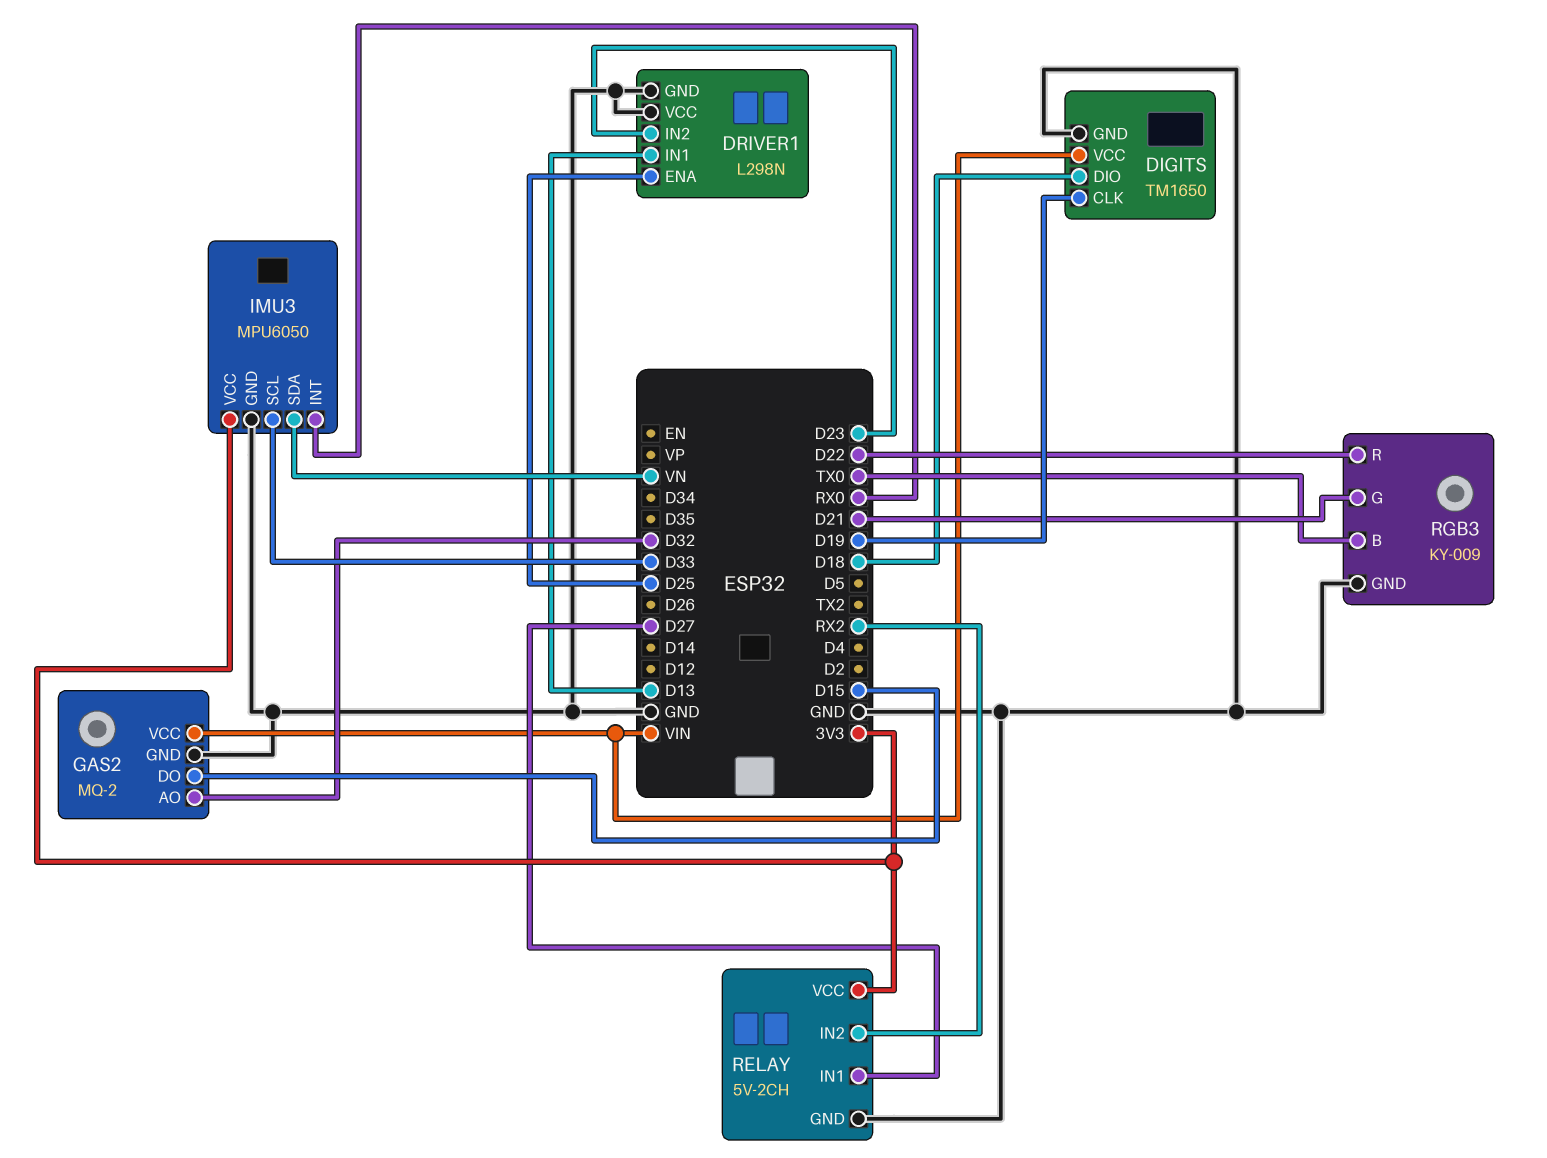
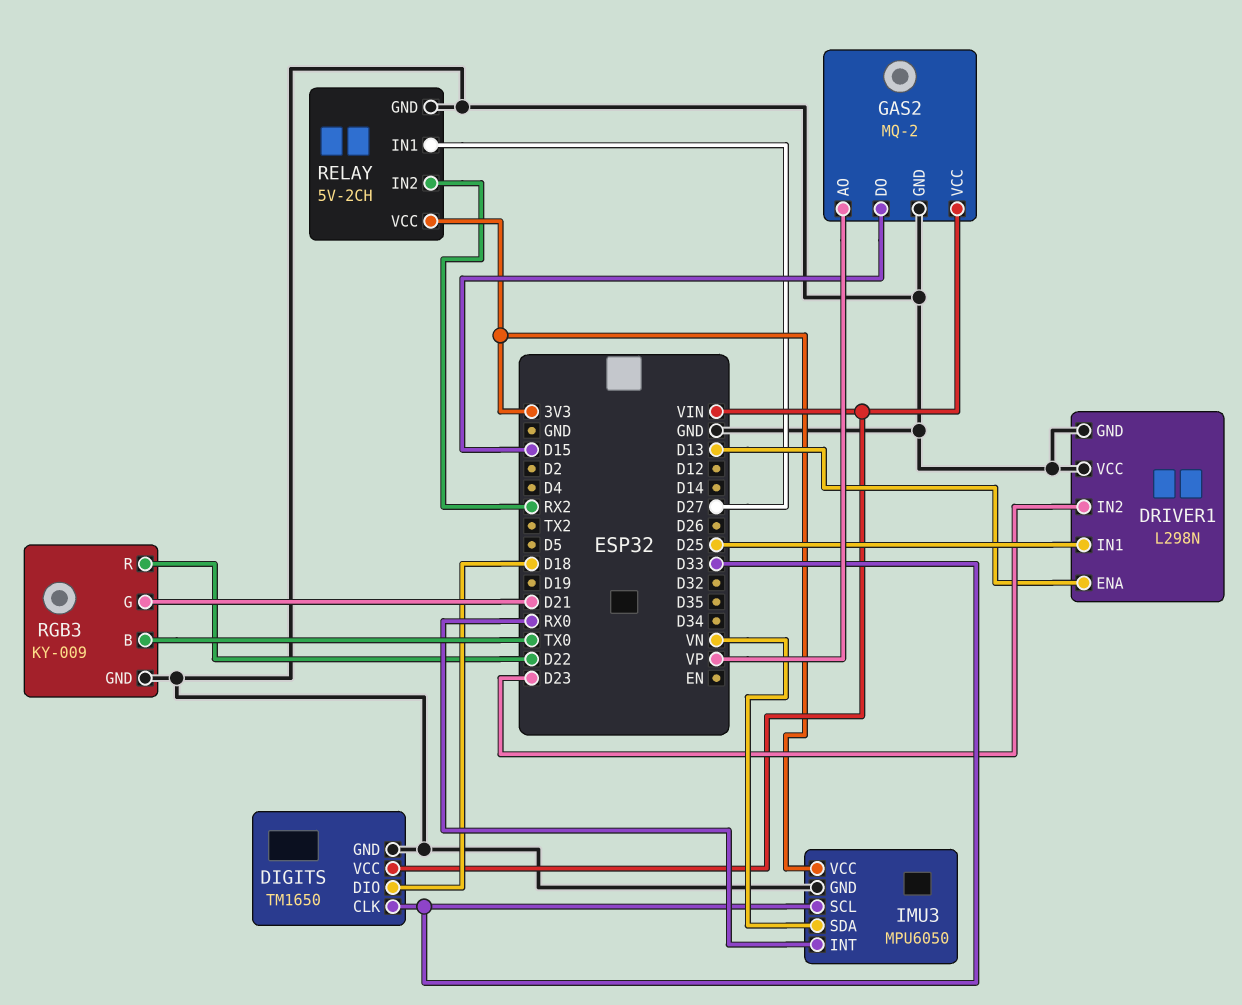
DIGITS pin CLK: D19 -> D33
DRIVER1 pin ENA: D25 -> D13
DRIVER1 pin IN1: D13 -> D25
GAS2 pin AO: D32 -> VP

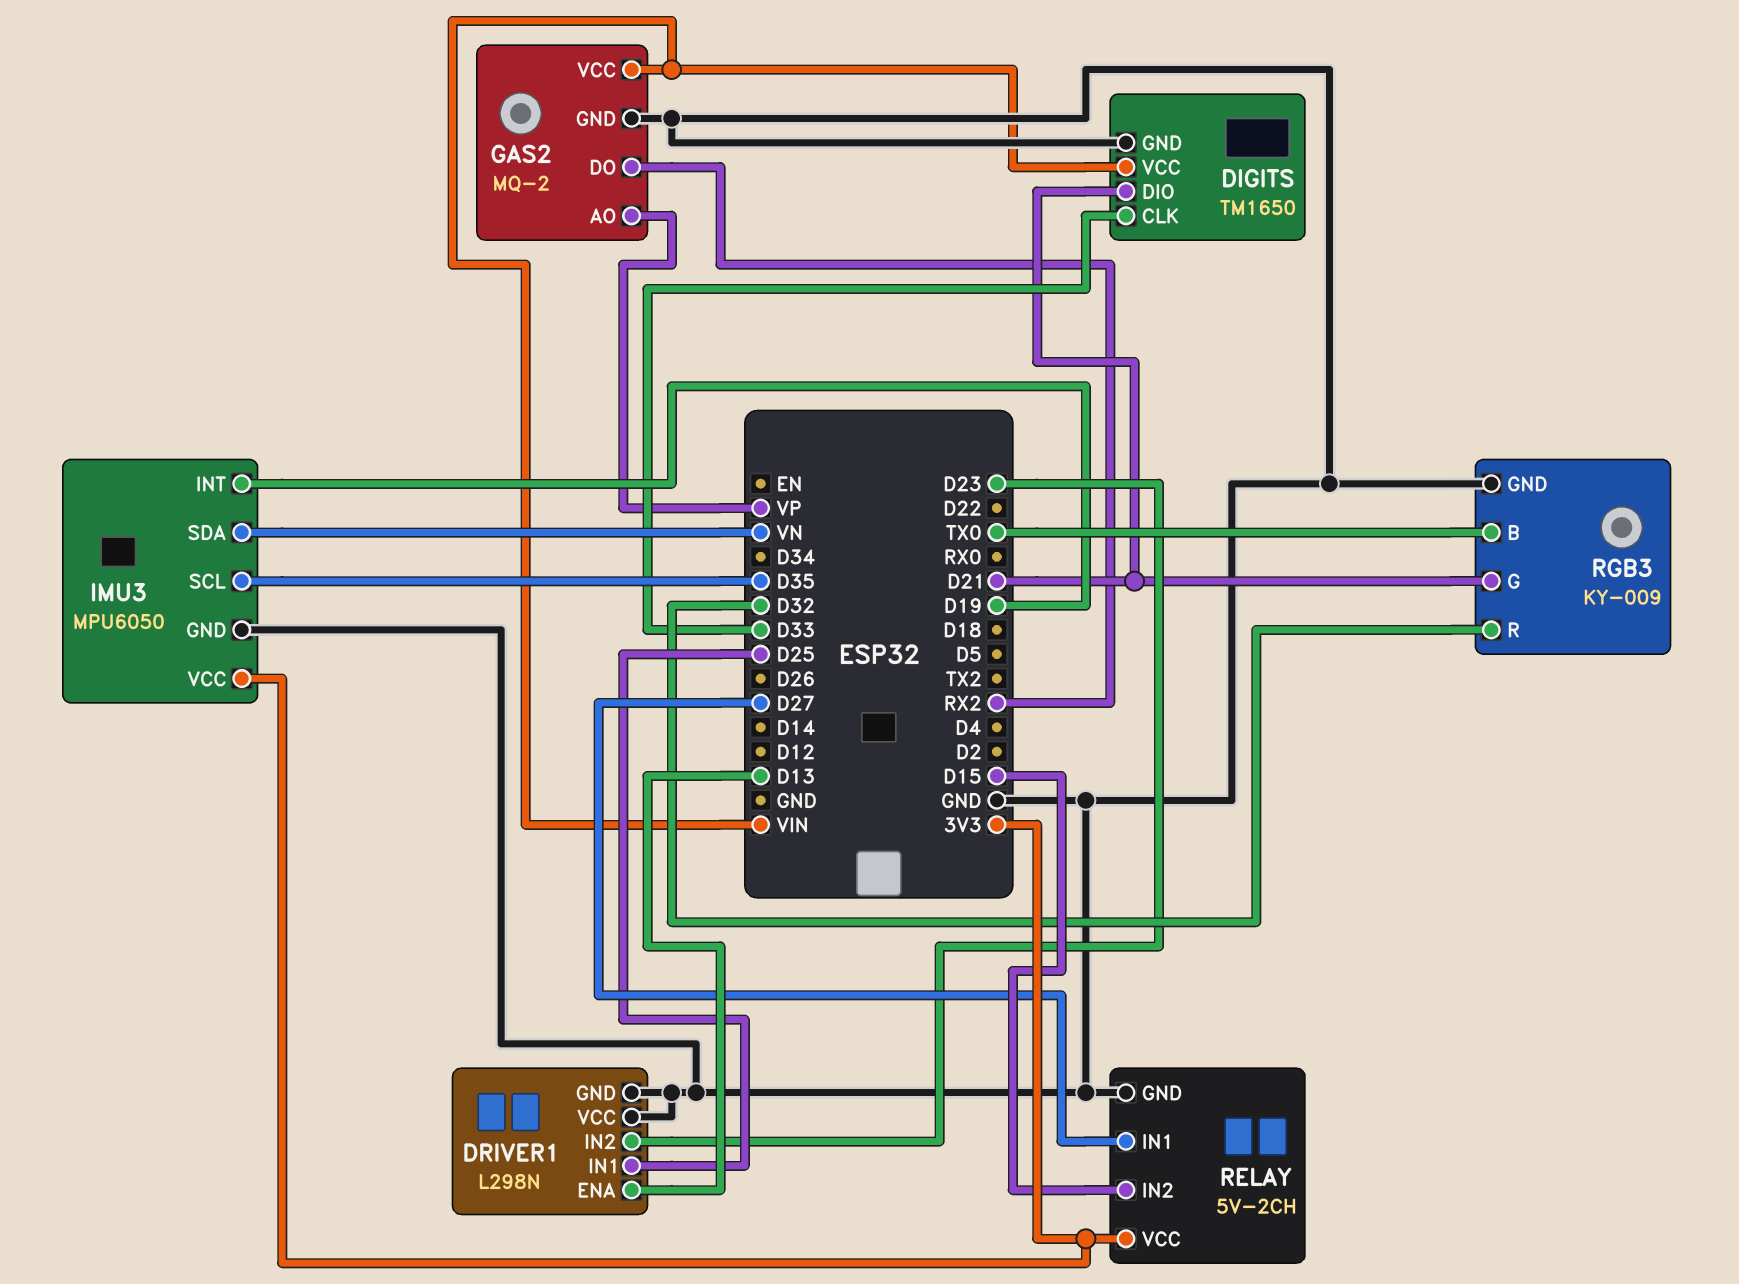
DIGITS pin DIO: D18 -> D21
GAS2 pin DO: D15 -> RX2
IMU3 pin INT: RX0 -> D19
IMU3 pin SCL: D33 -> D35
RELAY pin IN2: RX2 -> D15
RGB3 pin R: D22 -> D32

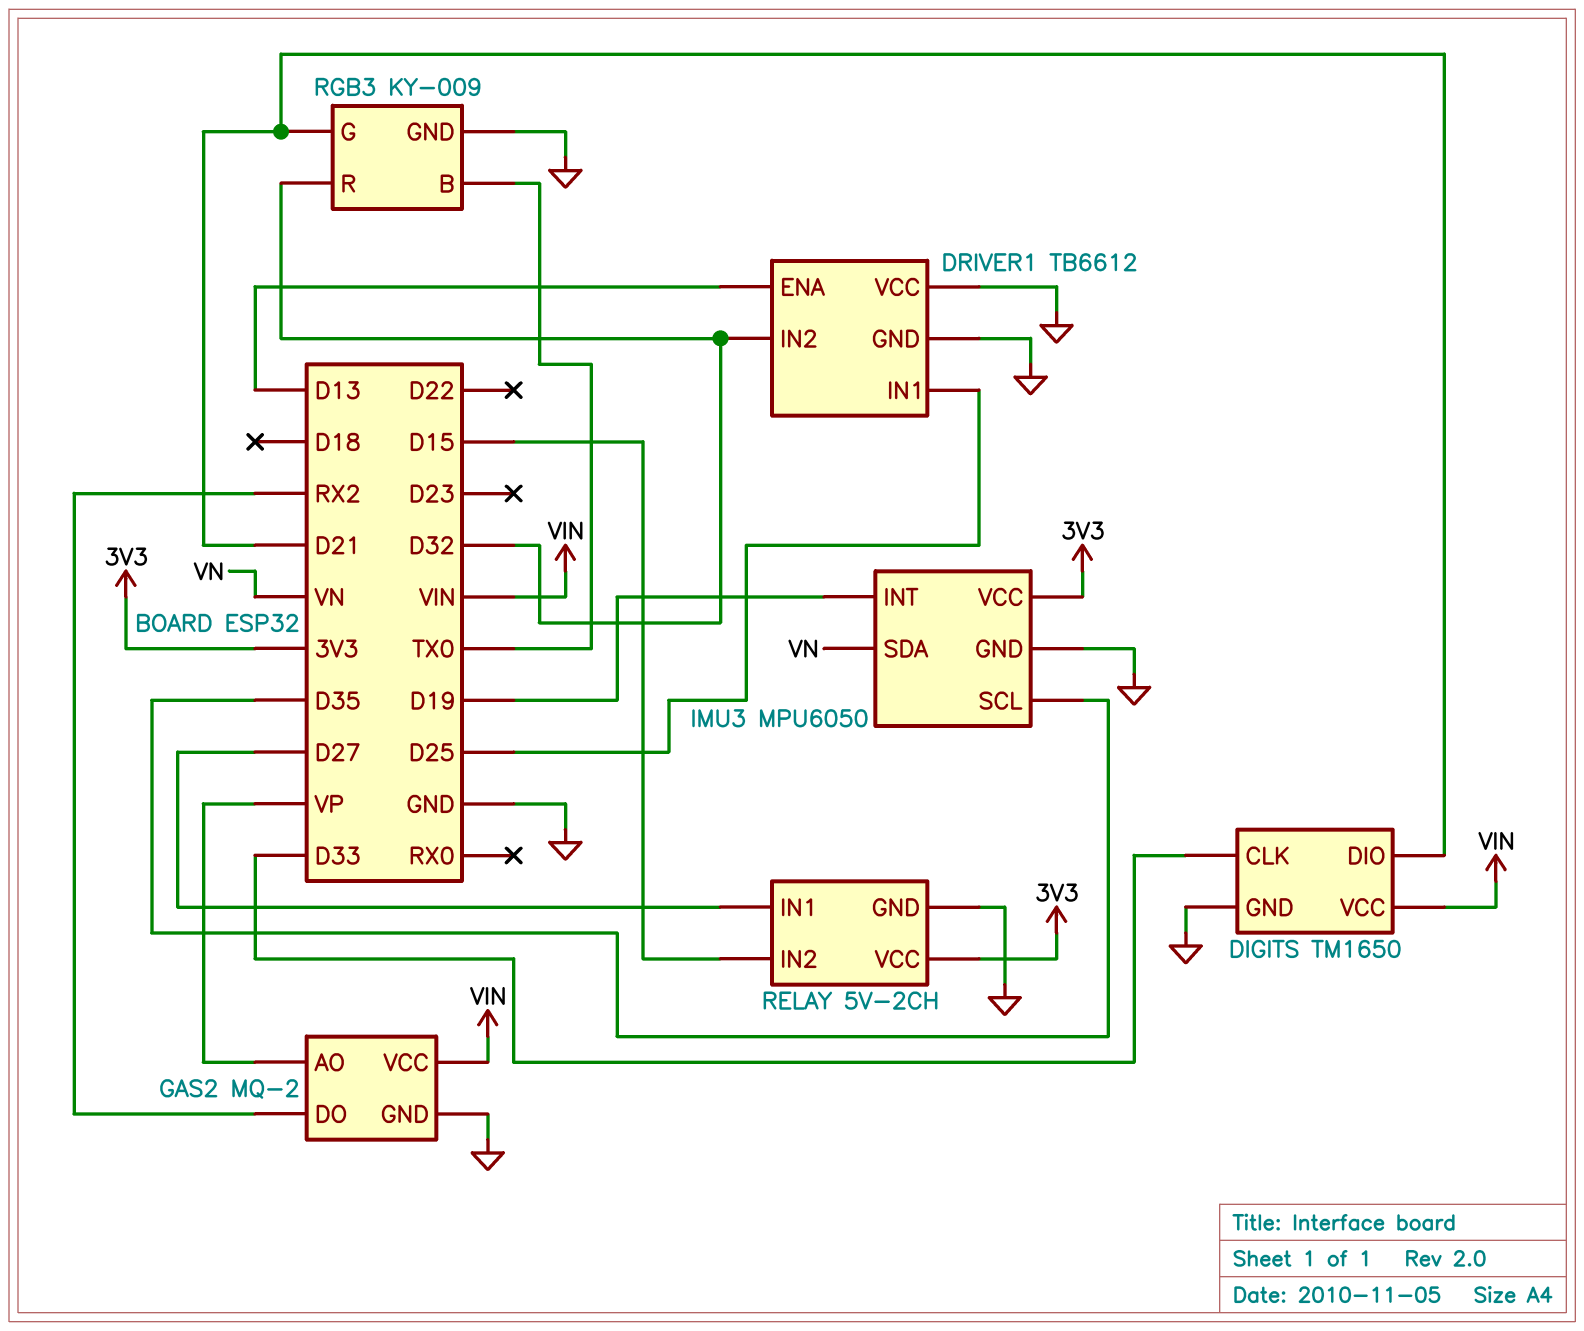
DRIVER1: L298N -> TB6612
DRIVER1 pin IN2: D23 -> D32

